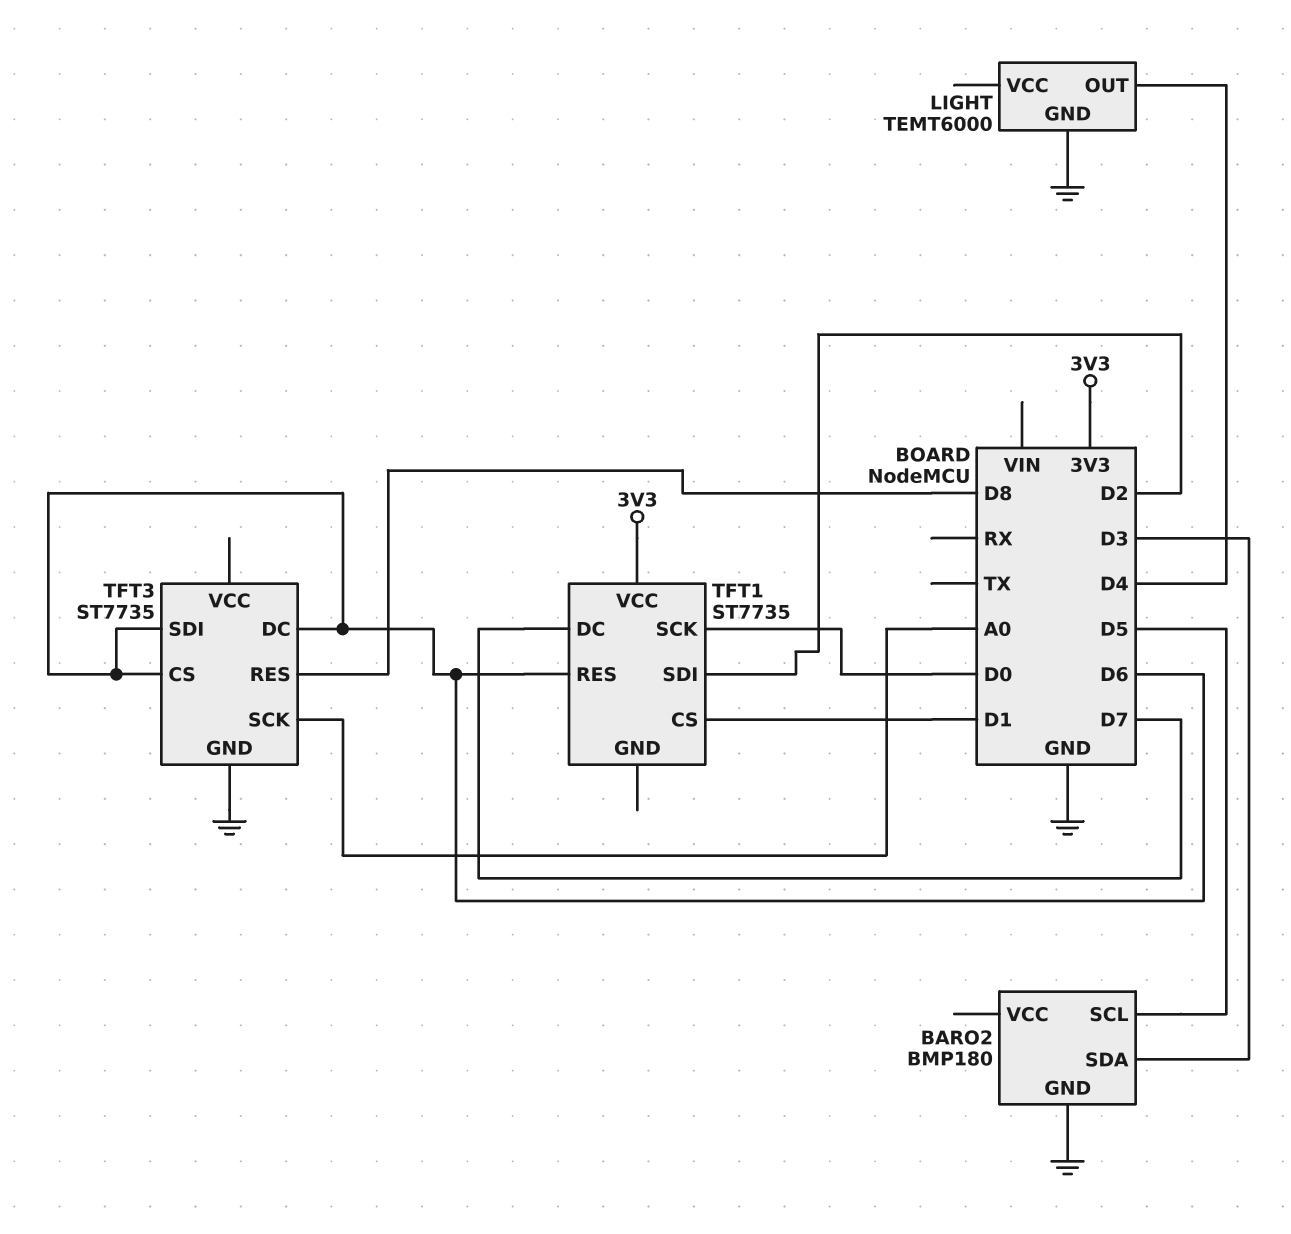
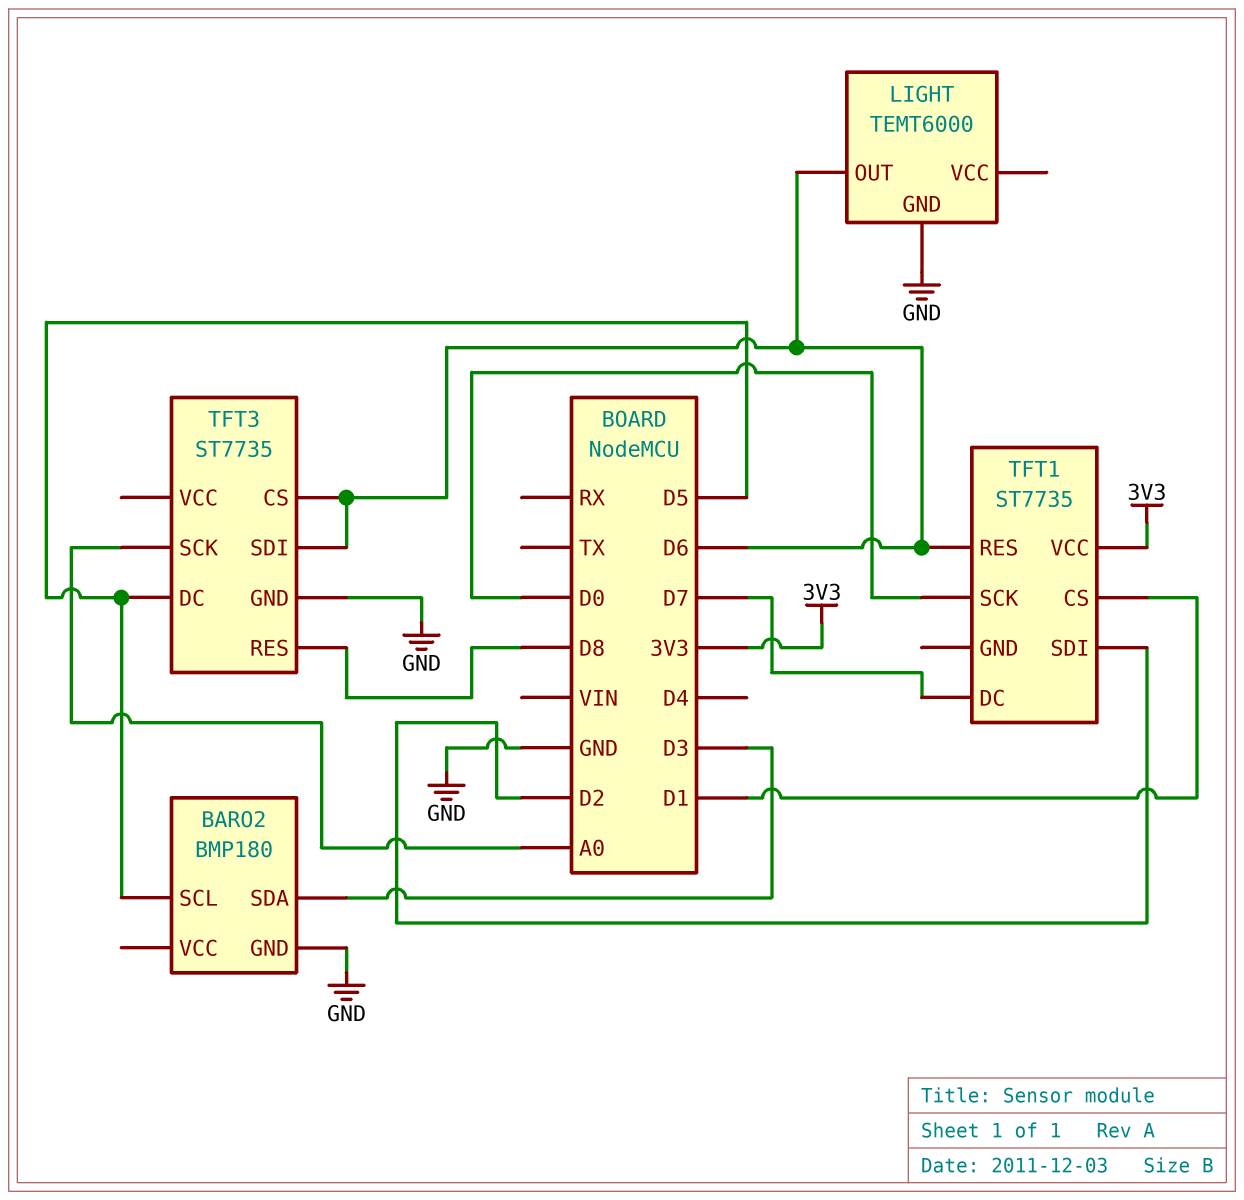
LIGHT pin OUT: D4 -> D6
TFT3 pin DC: D6 -> D5

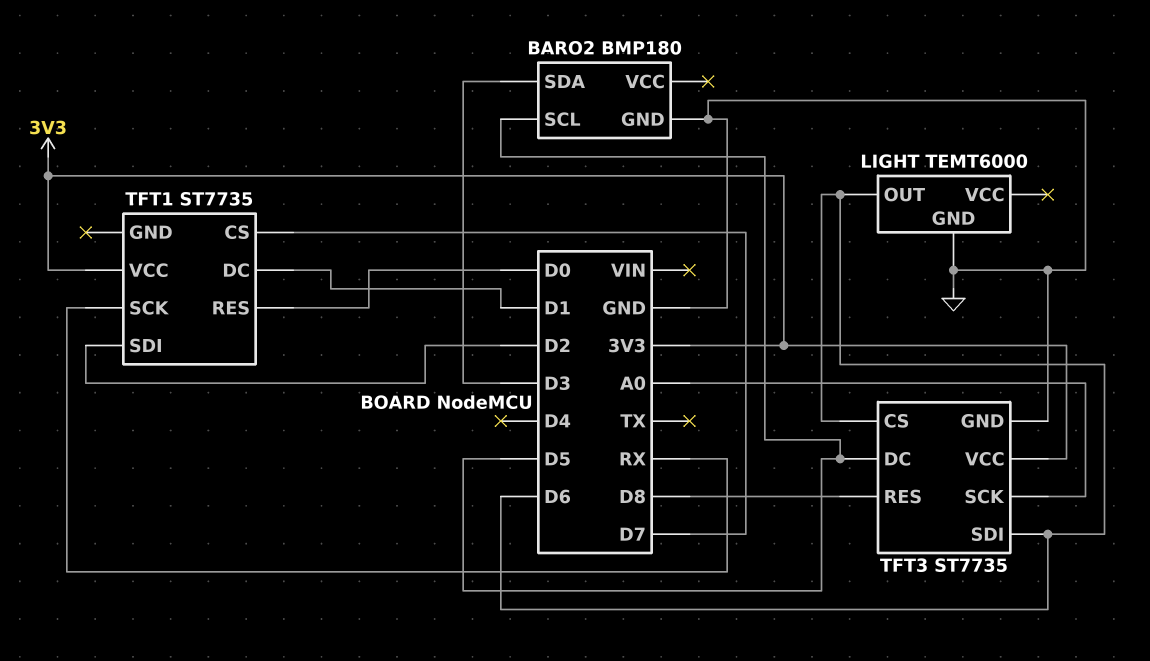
TFT1 pin CS: D1 -> D7
TFT1 pin DC: D7 -> D1
TFT1 pin RES: D6 -> D0
TFT1 pin SCK: D0 -> RX
TFT3 pin VCC: none -> 3V3

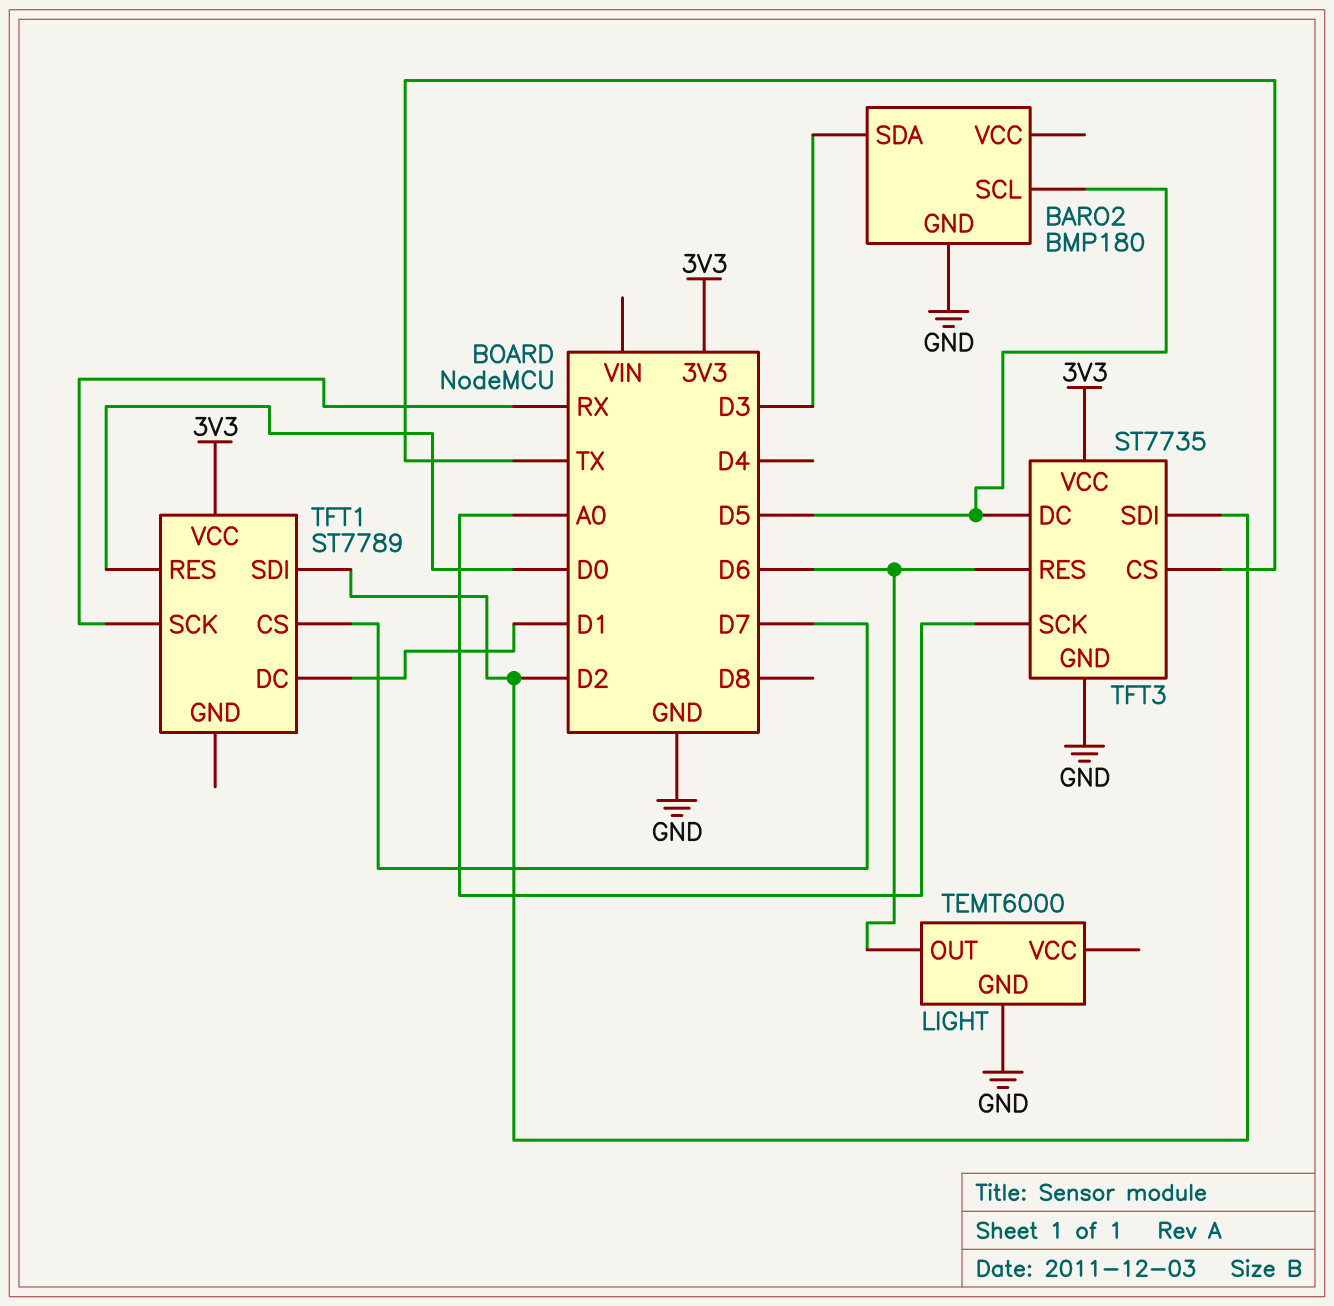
TFT1: ST7735 -> ST7789
TFT3 pin CS: D6 -> TX
TFT3 pin RES: D8 -> D6
TFT3 pin SDI: D6 -> D2

